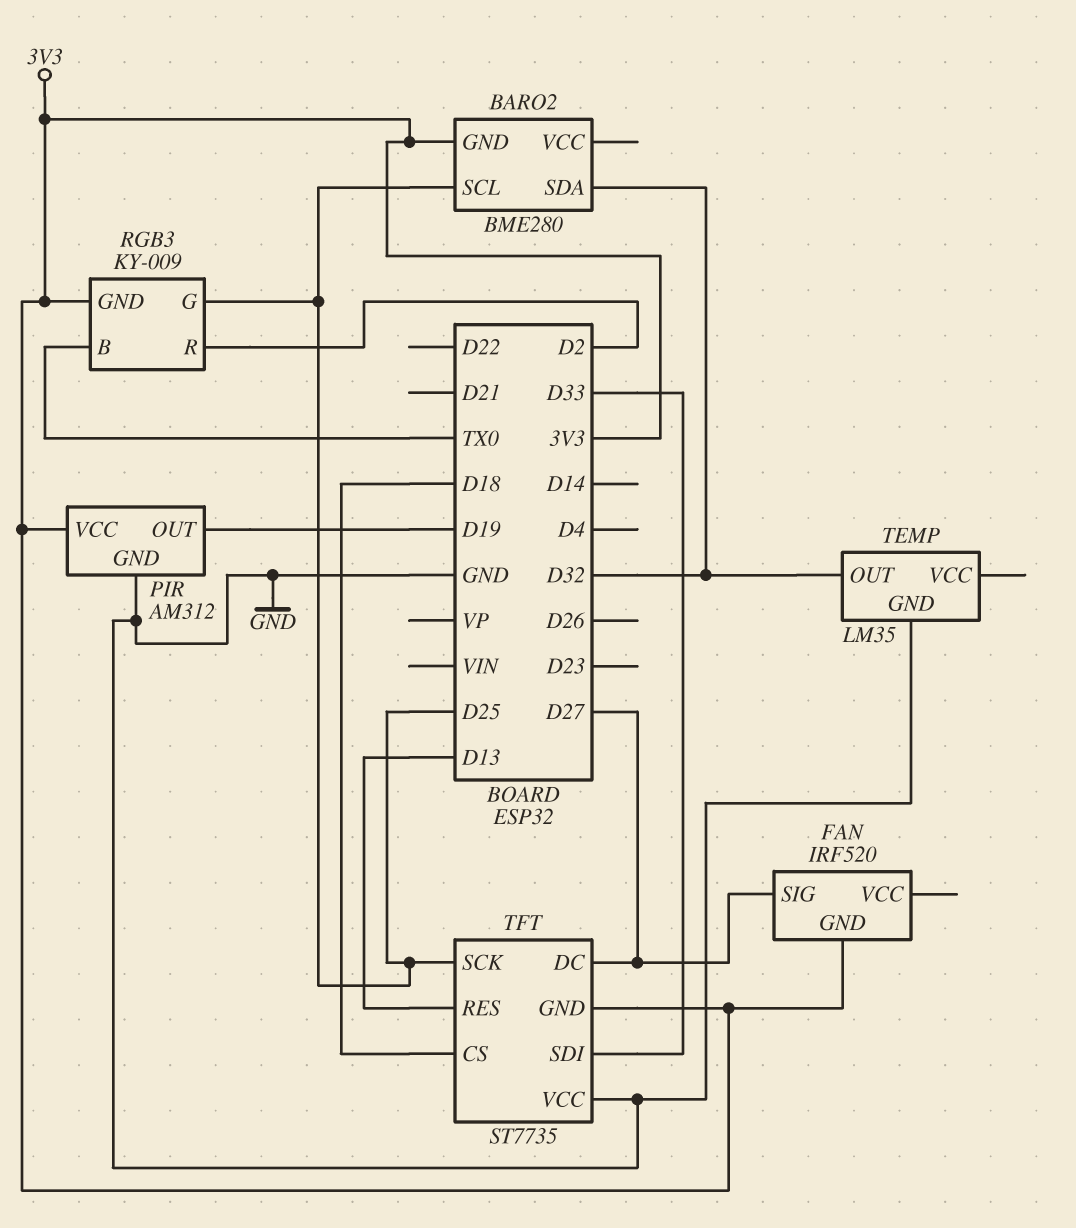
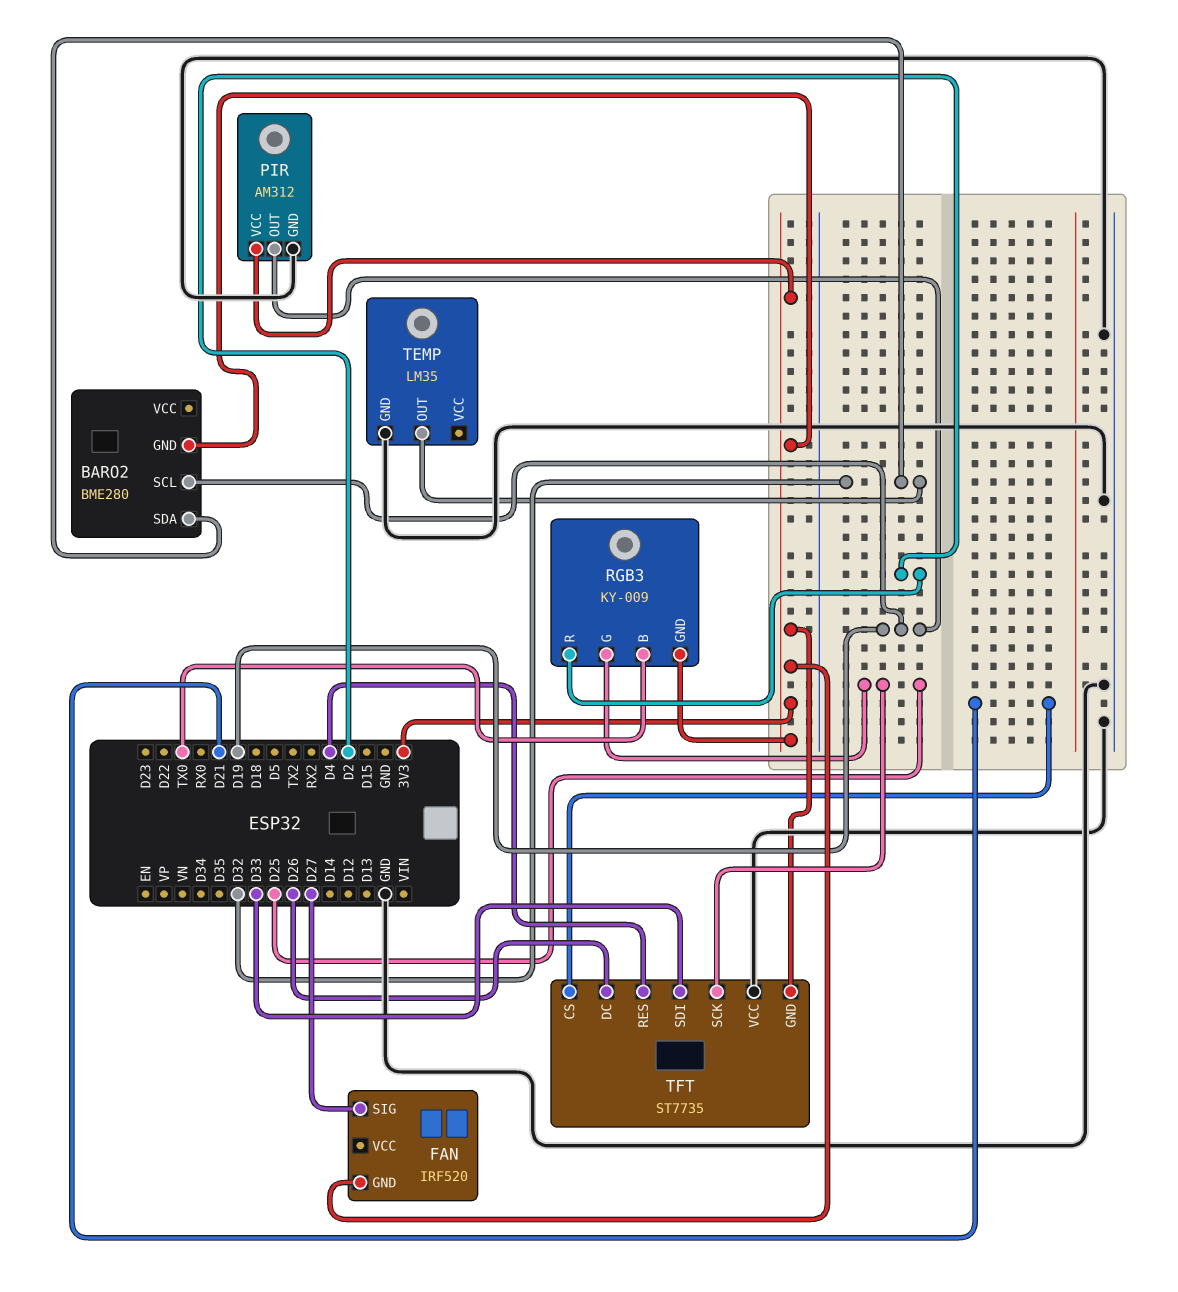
BARO2 pin SCL: D25 -> D19
TFT pin CS: D18 -> D21
TFT pin DC: D27 -> D26
TFT pin RES: D13 -> D4

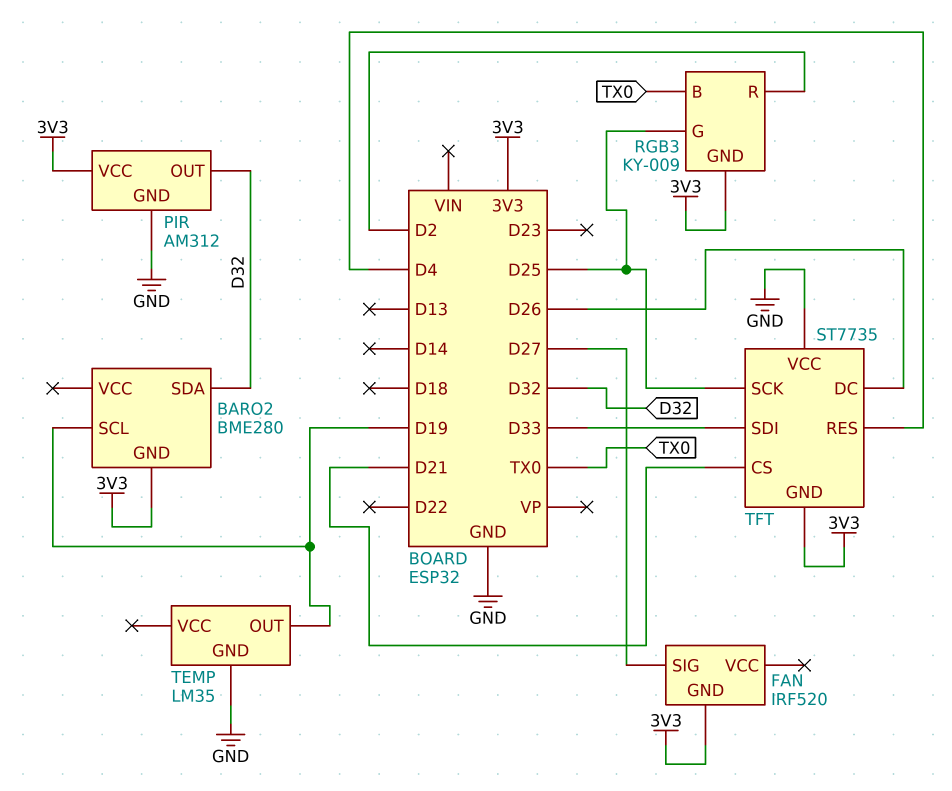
PIR pin OUT: D19 -> D32
TEMP pin OUT: D32 -> D19

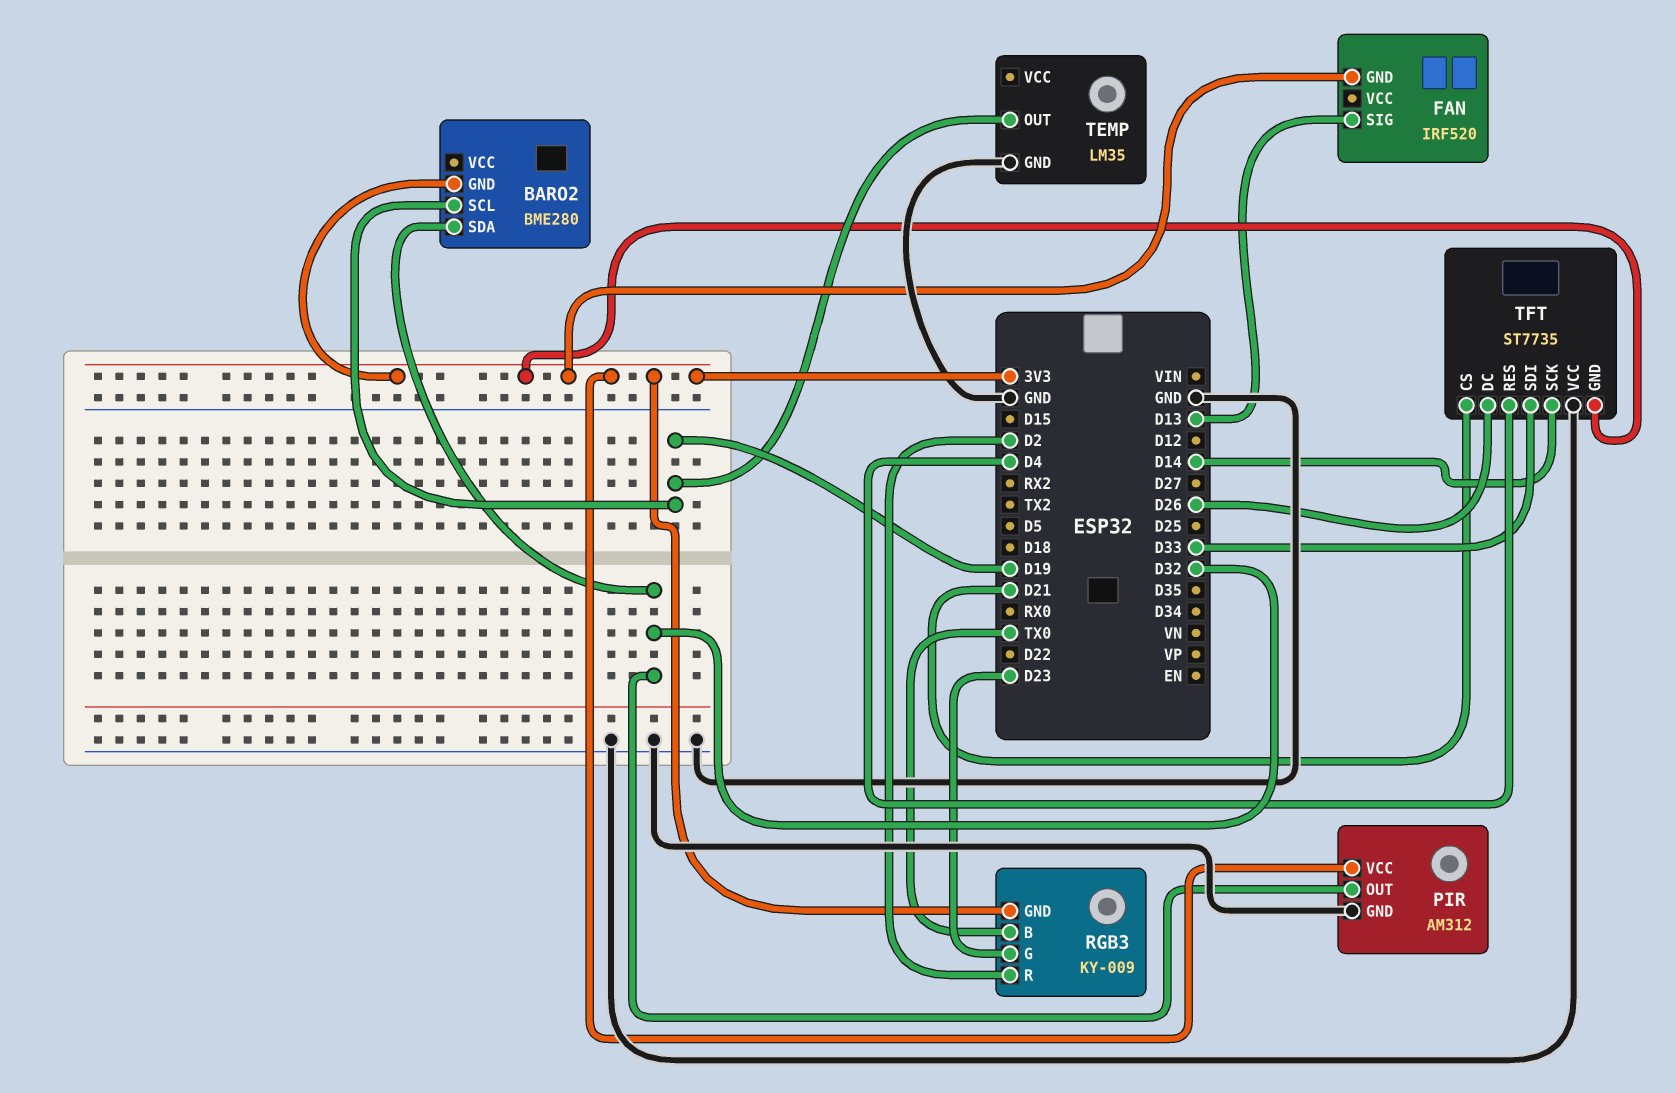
FAN pin SIG: D27 -> D13
RGB3 pin G: D25 -> D23
TFT pin SCK: D25 -> D14

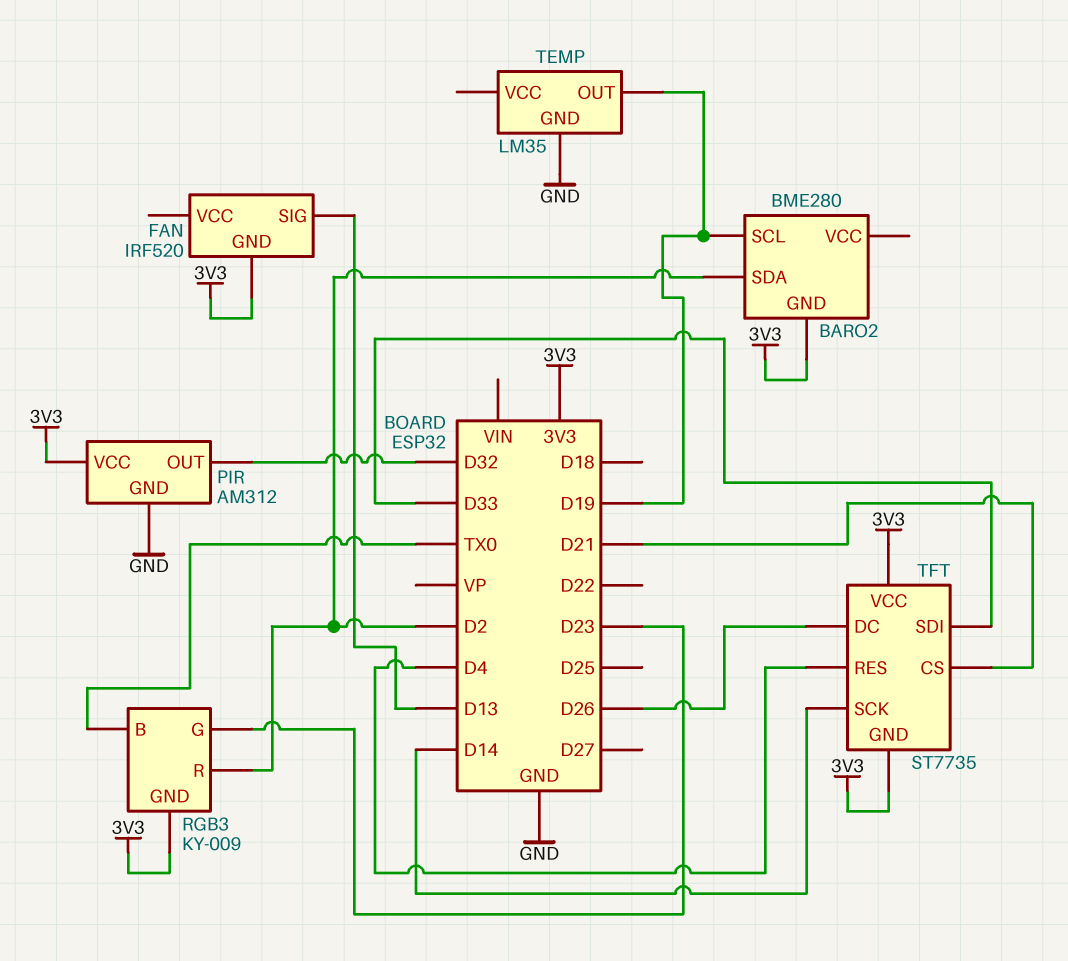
BARO2 pin SDA: D32 -> D2
TFT pin VCC: GND -> 3V3

